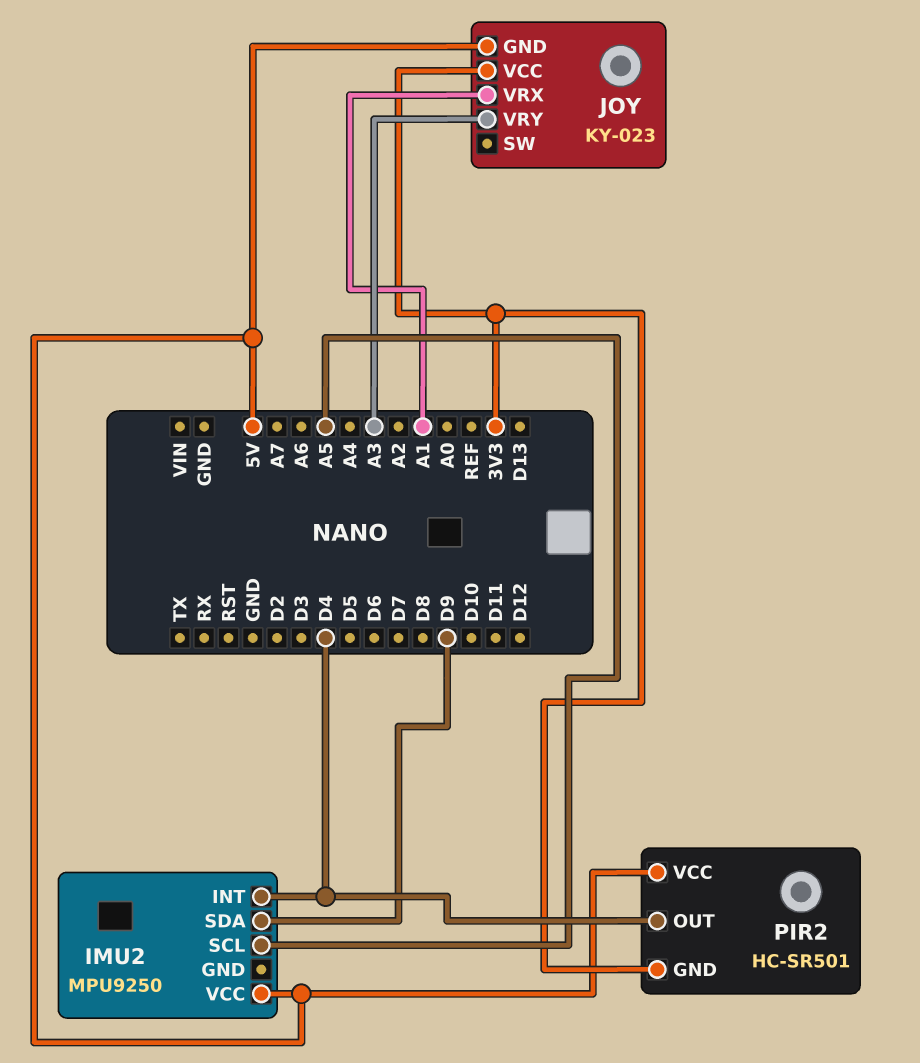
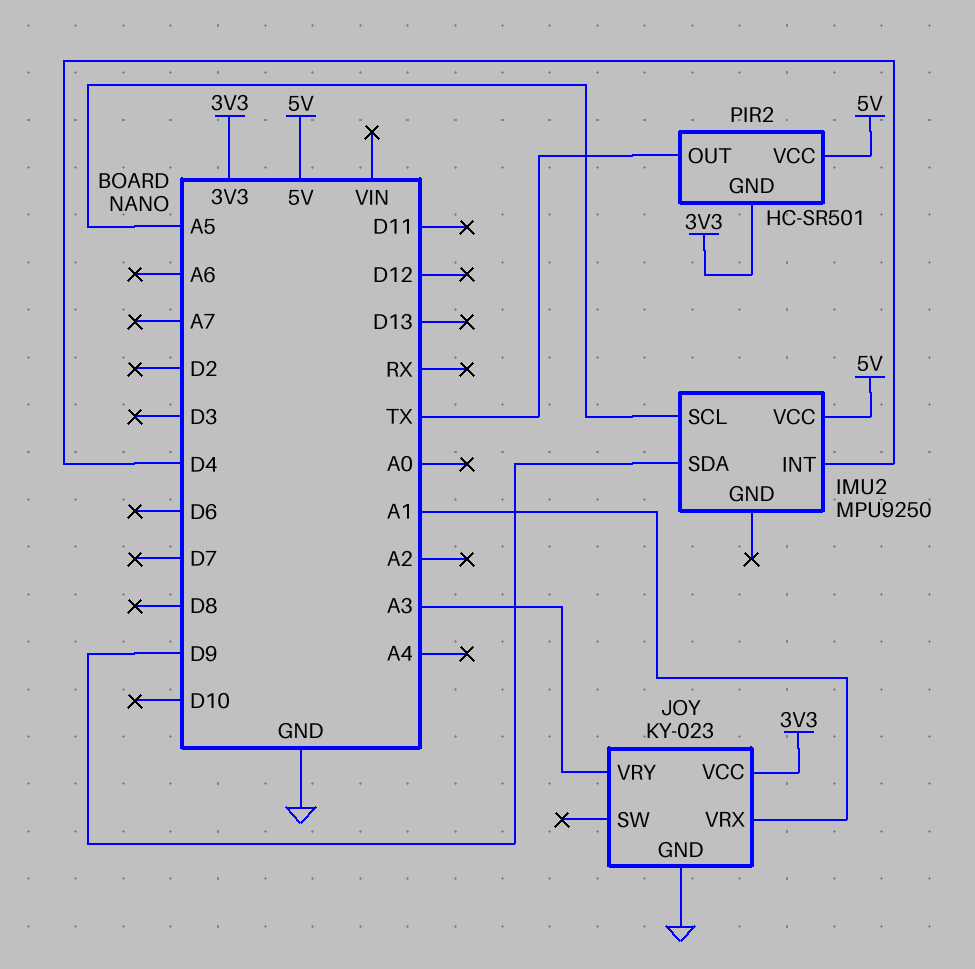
JOY pin GND: 5V -> GND
PIR2 pin OUT: D4 -> TX

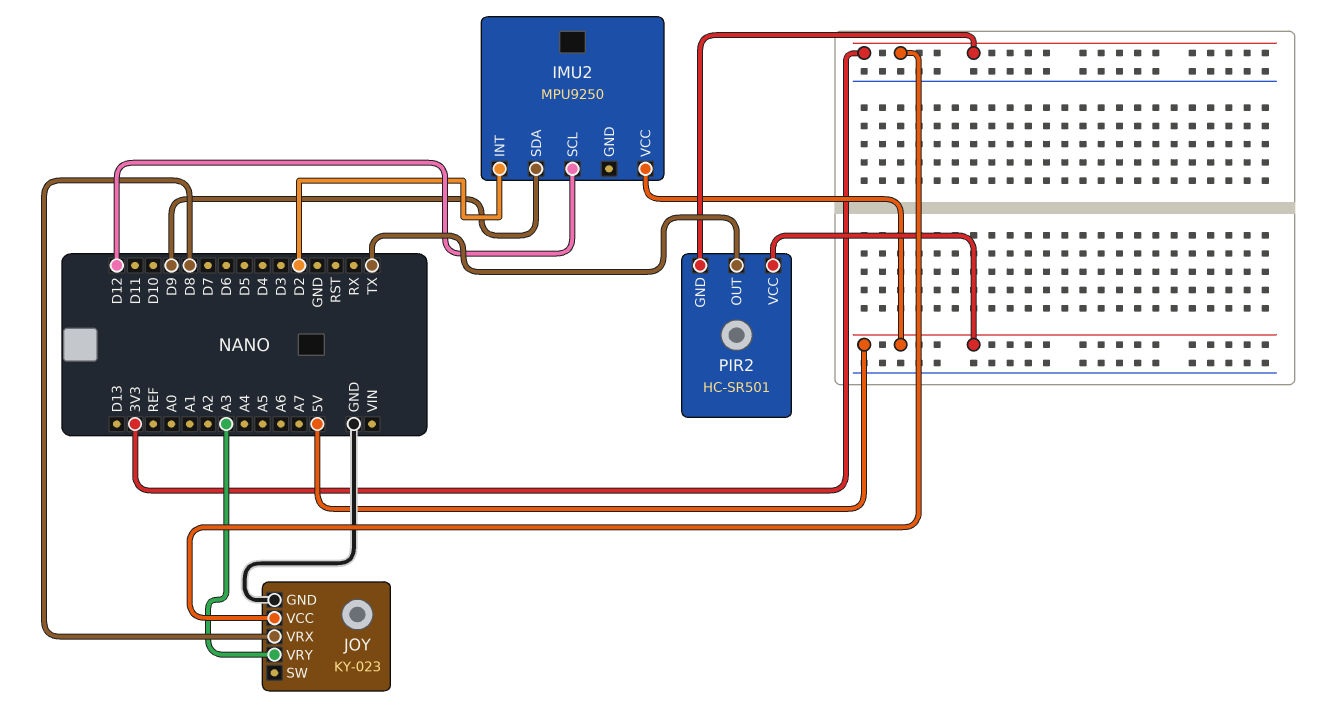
IMU2 pin INT: D4 -> D2
IMU2 pin SCL: A5 -> D12
JOY pin VRX: A1 -> D8

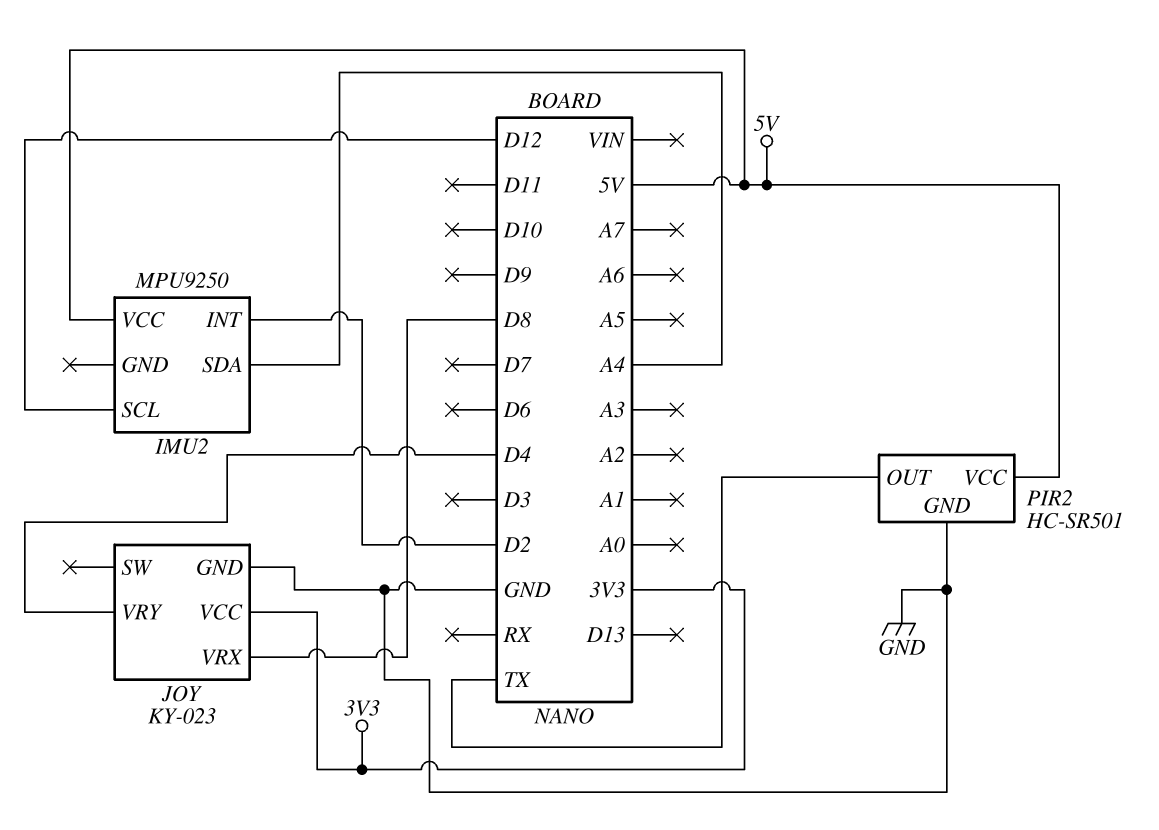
IMU2 pin SDA: D9 -> A4
JOY pin VRY: A3 -> D4
PIR2 pin GND: 3V3 -> GND

